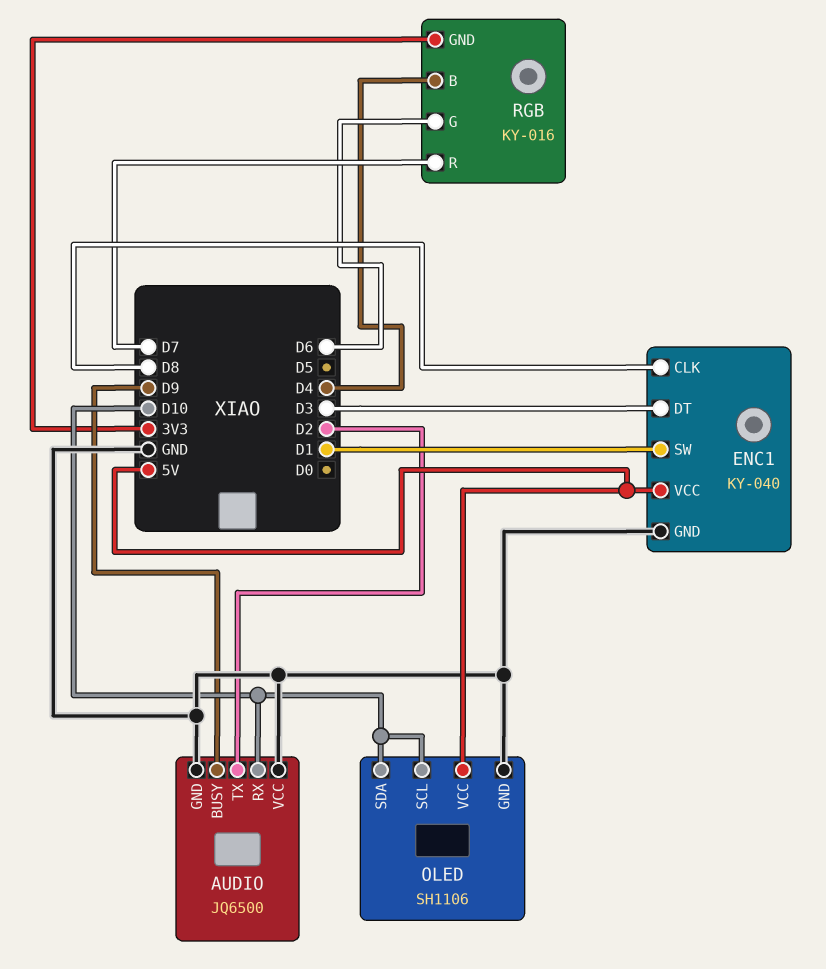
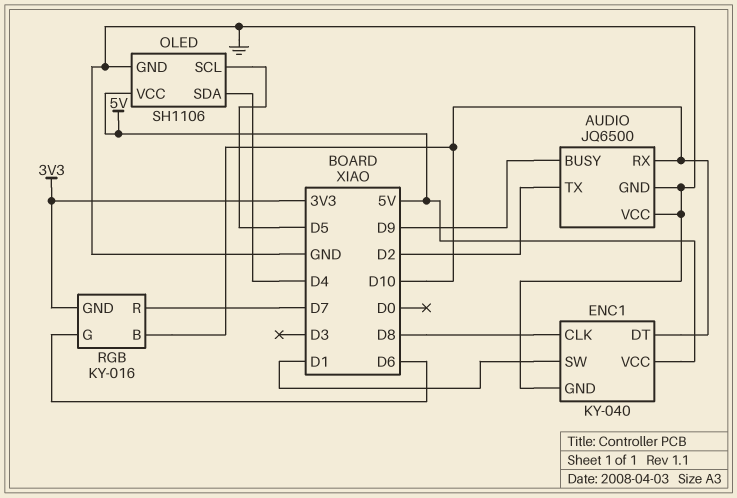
ENC1 pin DT: D3 -> D10
OLED pin SCL: D10 -> D5
OLED pin SDA: D10 -> D4
RGB pin B: D4 -> D10

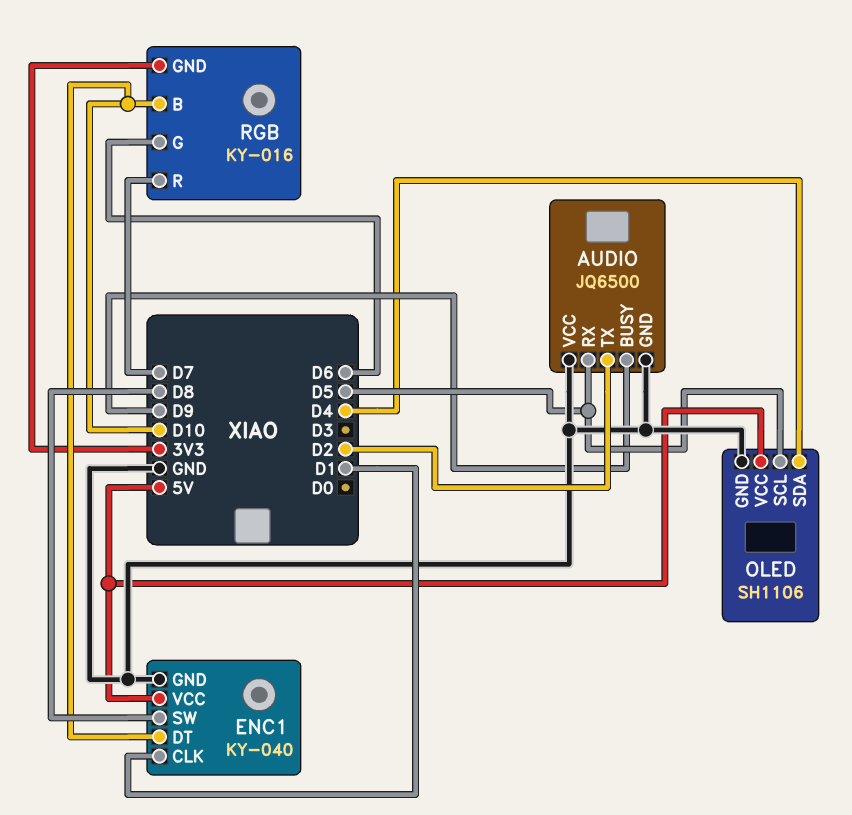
AUDIO pin RX: D10 -> D5
ENC1 pin CLK: D8 -> D1
ENC1 pin SW: D1 -> D8

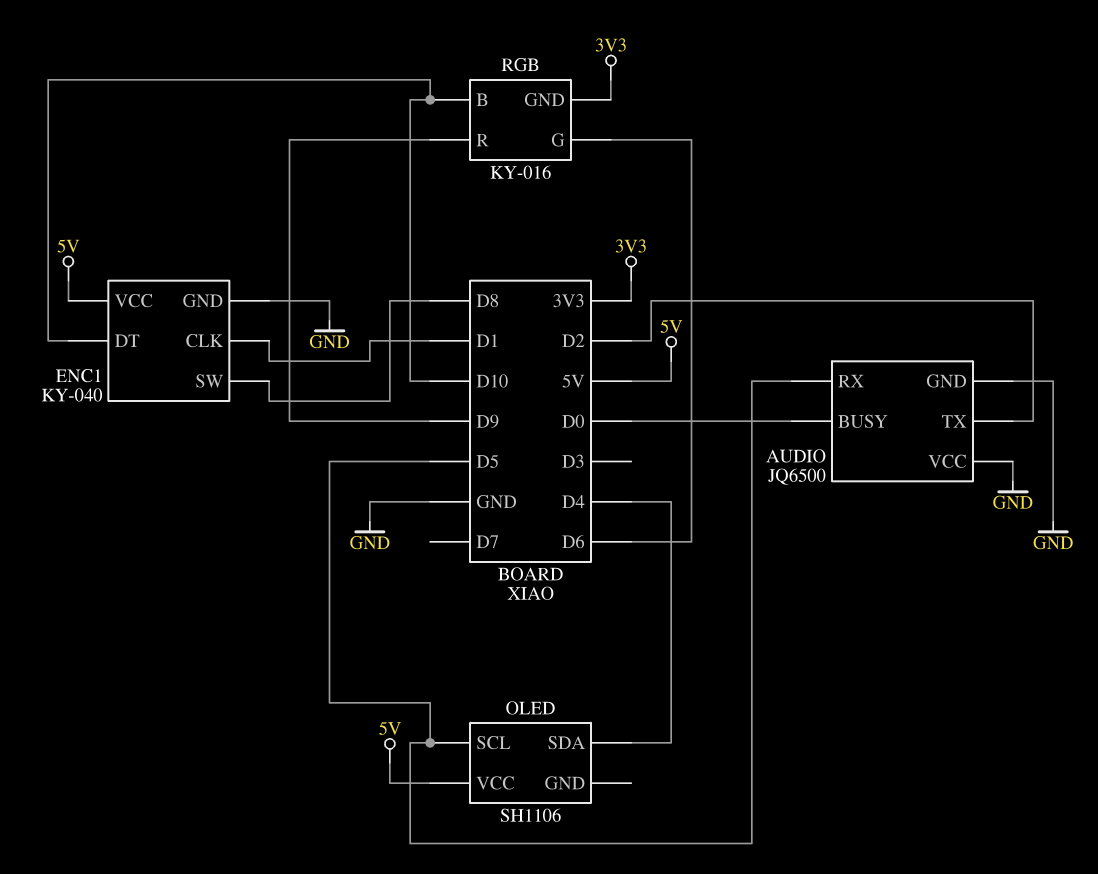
AUDIO pin BUSY: D9 -> D0
OLED pin GND: GND -> none
RGB pin R: D7 -> D9

